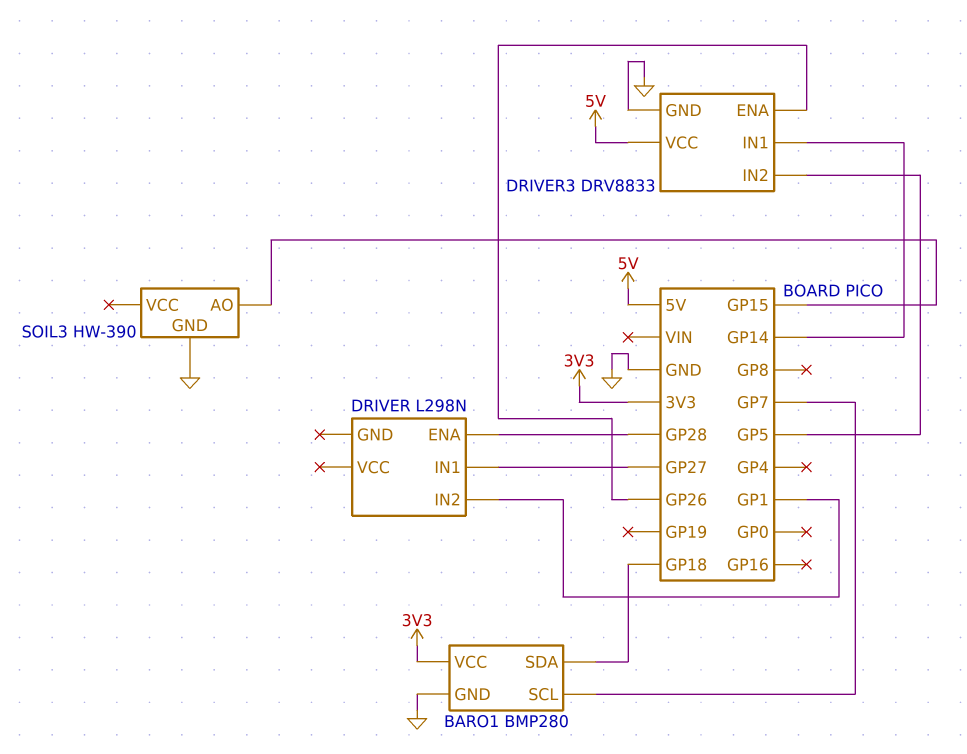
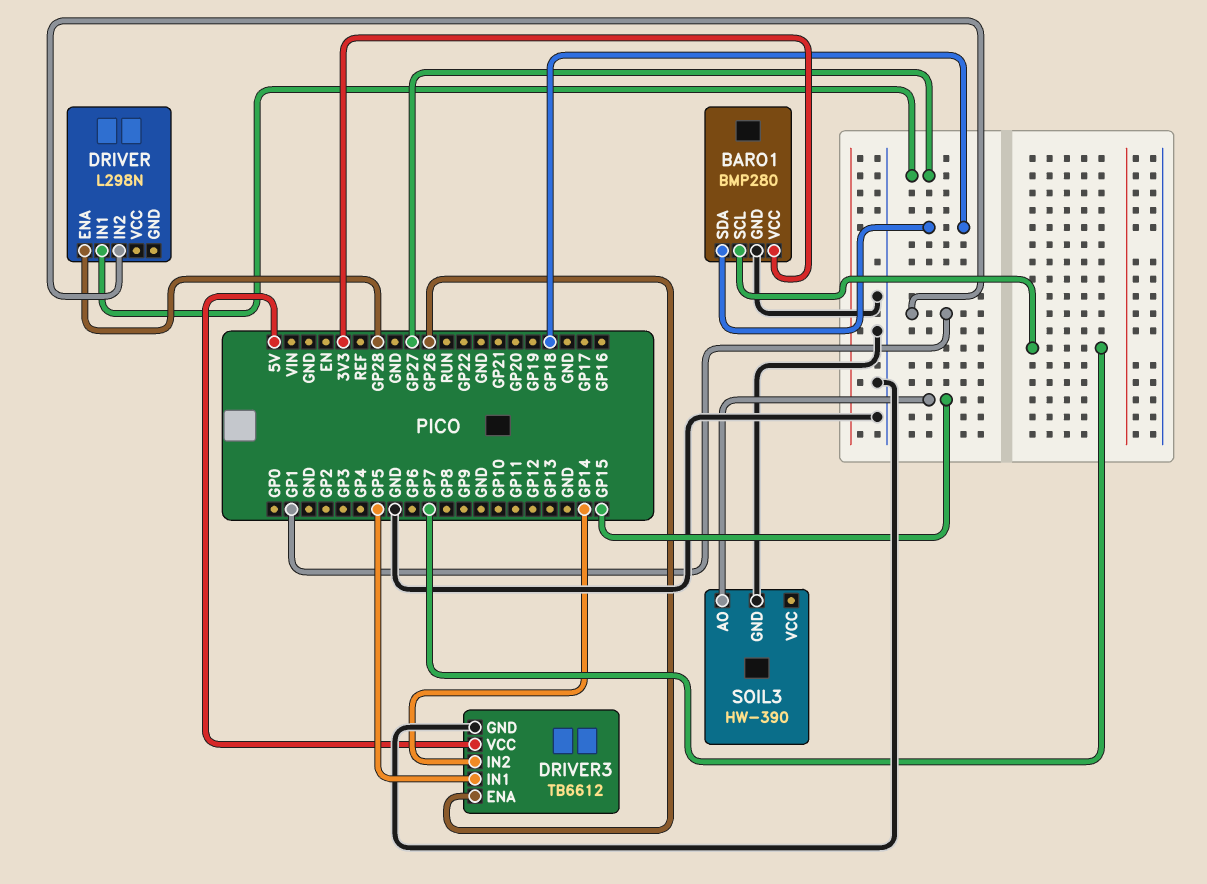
DRIVER3: DRV8833 -> TB6612
DRIVER3 pin IN1: GP14 -> GP5
DRIVER3 pin IN2: GP5 -> GP14

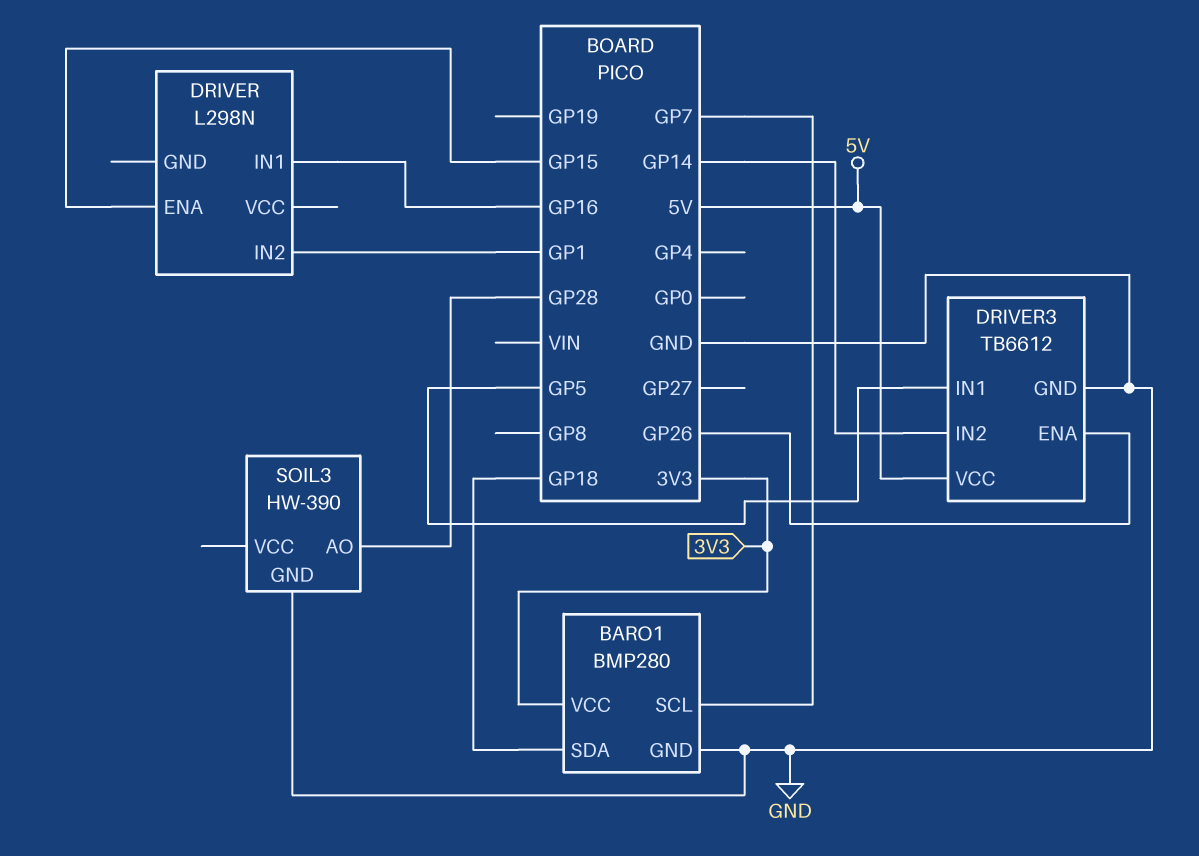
DRIVER pin ENA: GP28 -> GP15
DRIVER pin IN1: GP27 -> GP16
SOIL3 pin AO: GP15 -> GP28

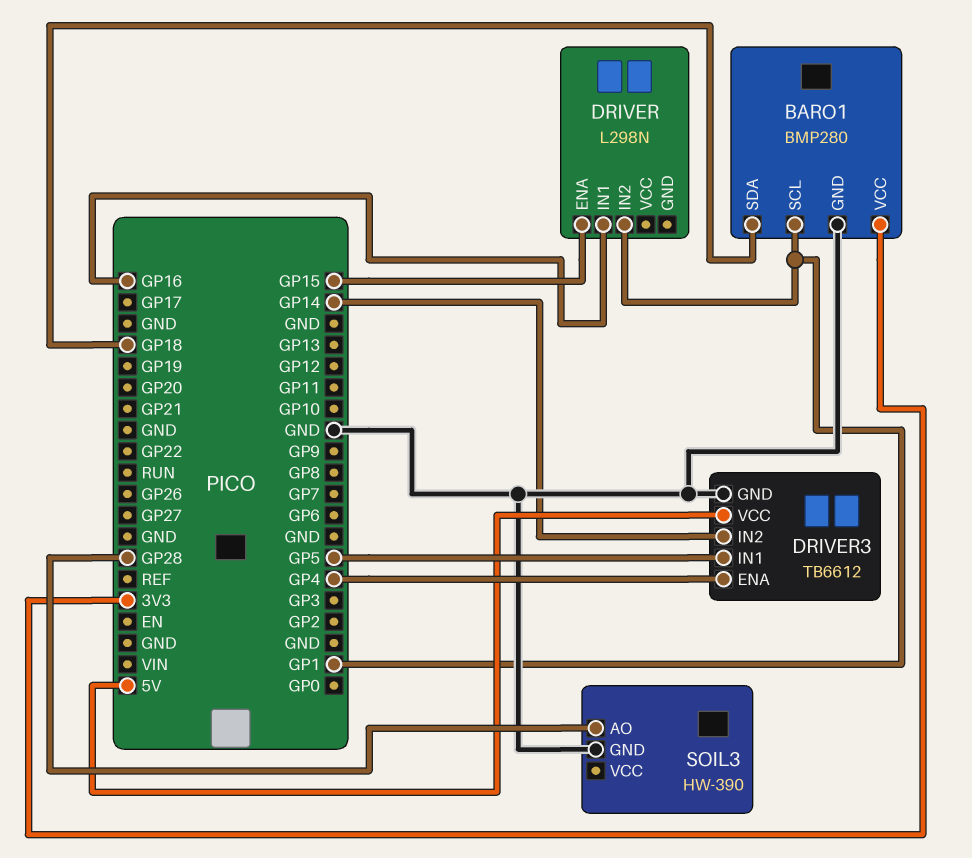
BARO1 pin SCL: GP7 -> GP1
DRIVER3 pin ENA: GP26 -> GP4

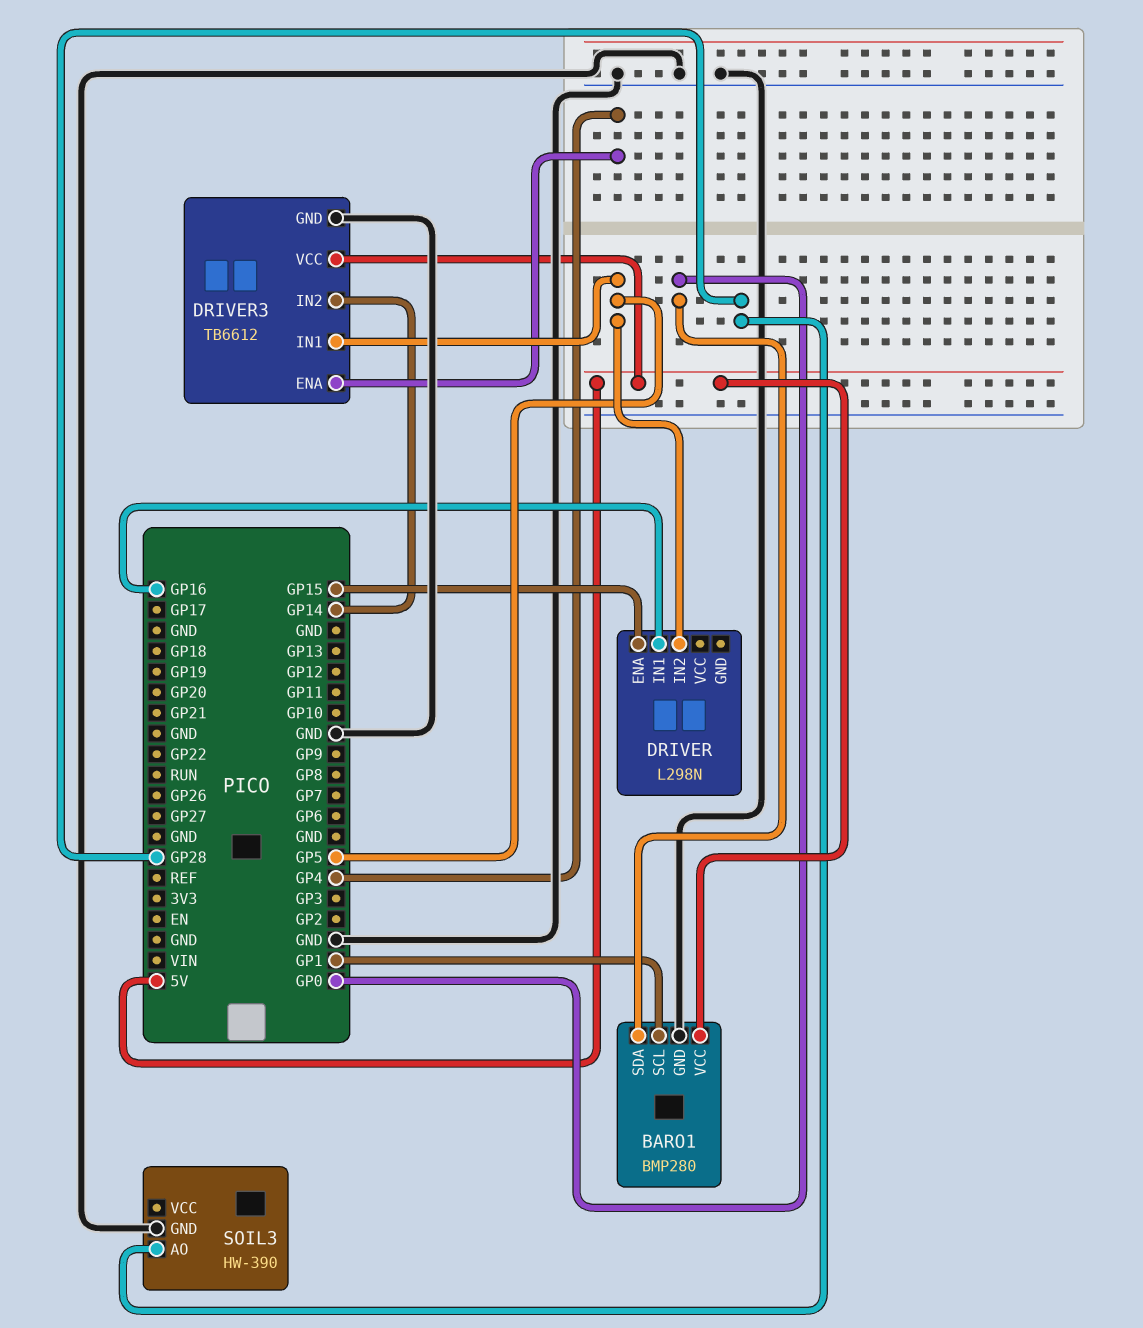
BARO1 pin SDA: GP18 -> GP0
BARO1 pin VCC: 3V3 -> 5V
DRIVER pin IN2: GP1 -> GP5

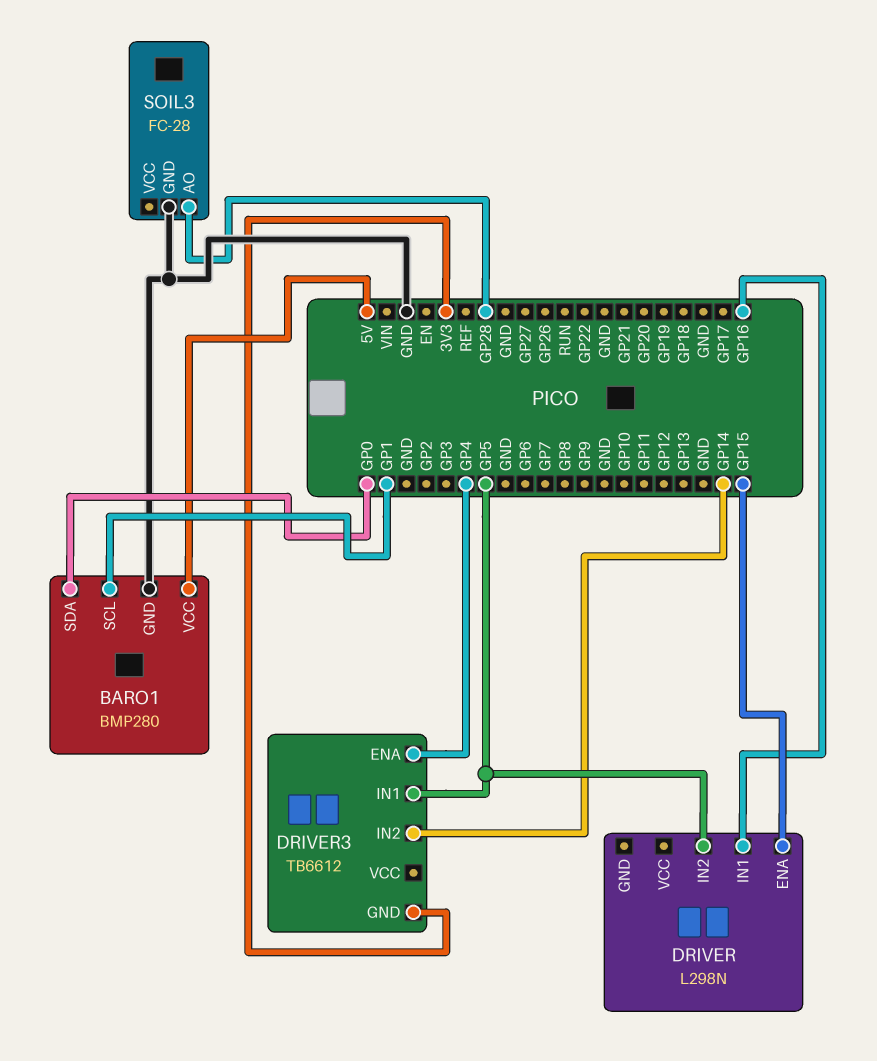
DRIVER3 pin GND: GND -> 3V3
DRIVER3 pin VCC: 5V -> none
SOIL3: HW-390 -> FC-28

